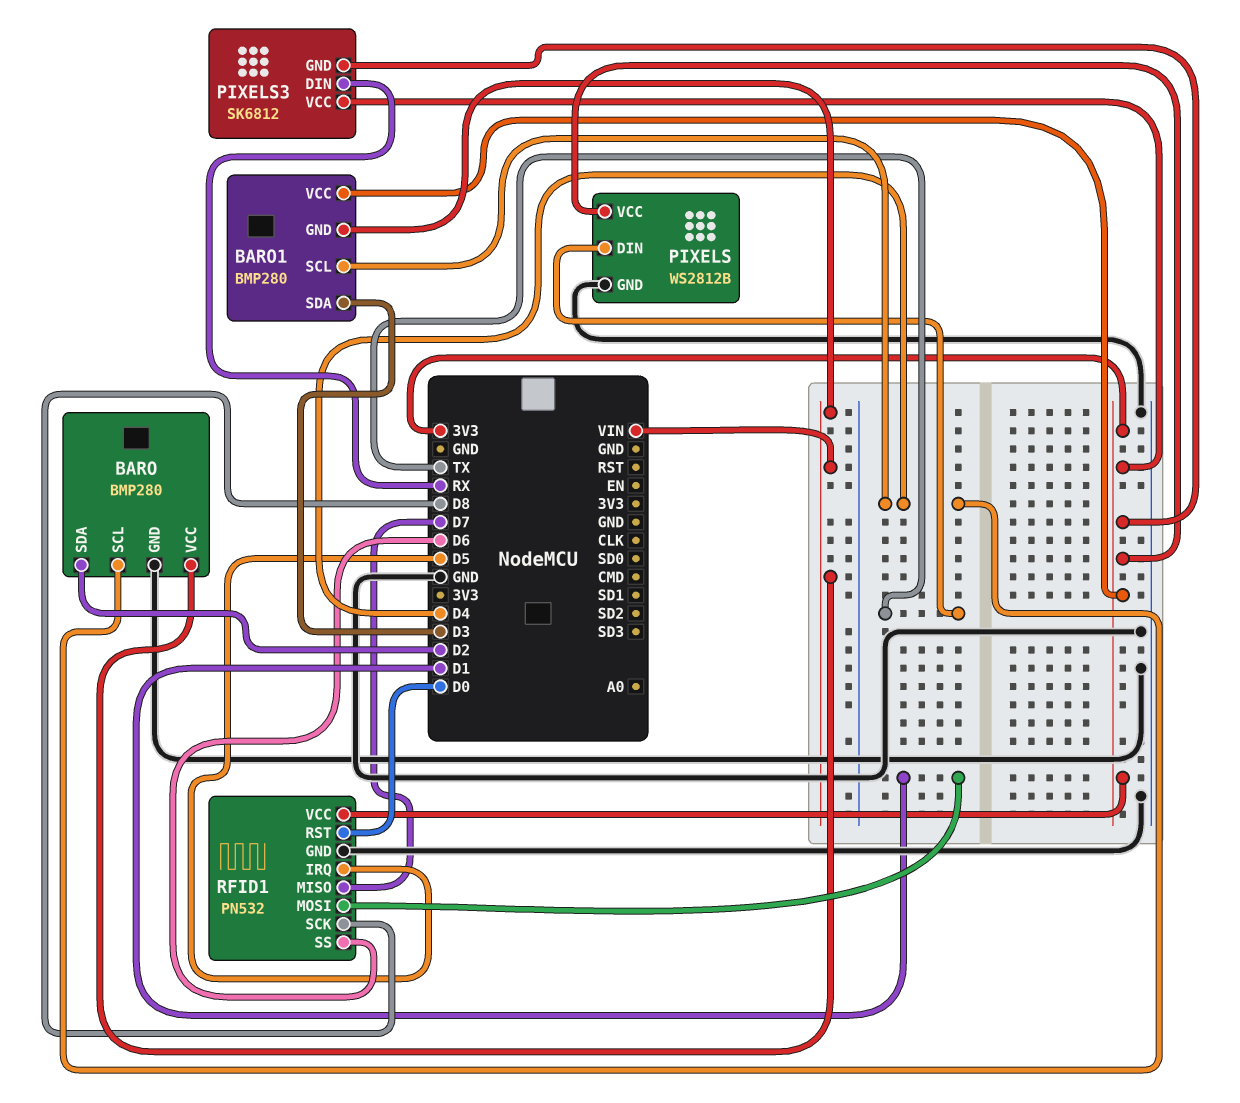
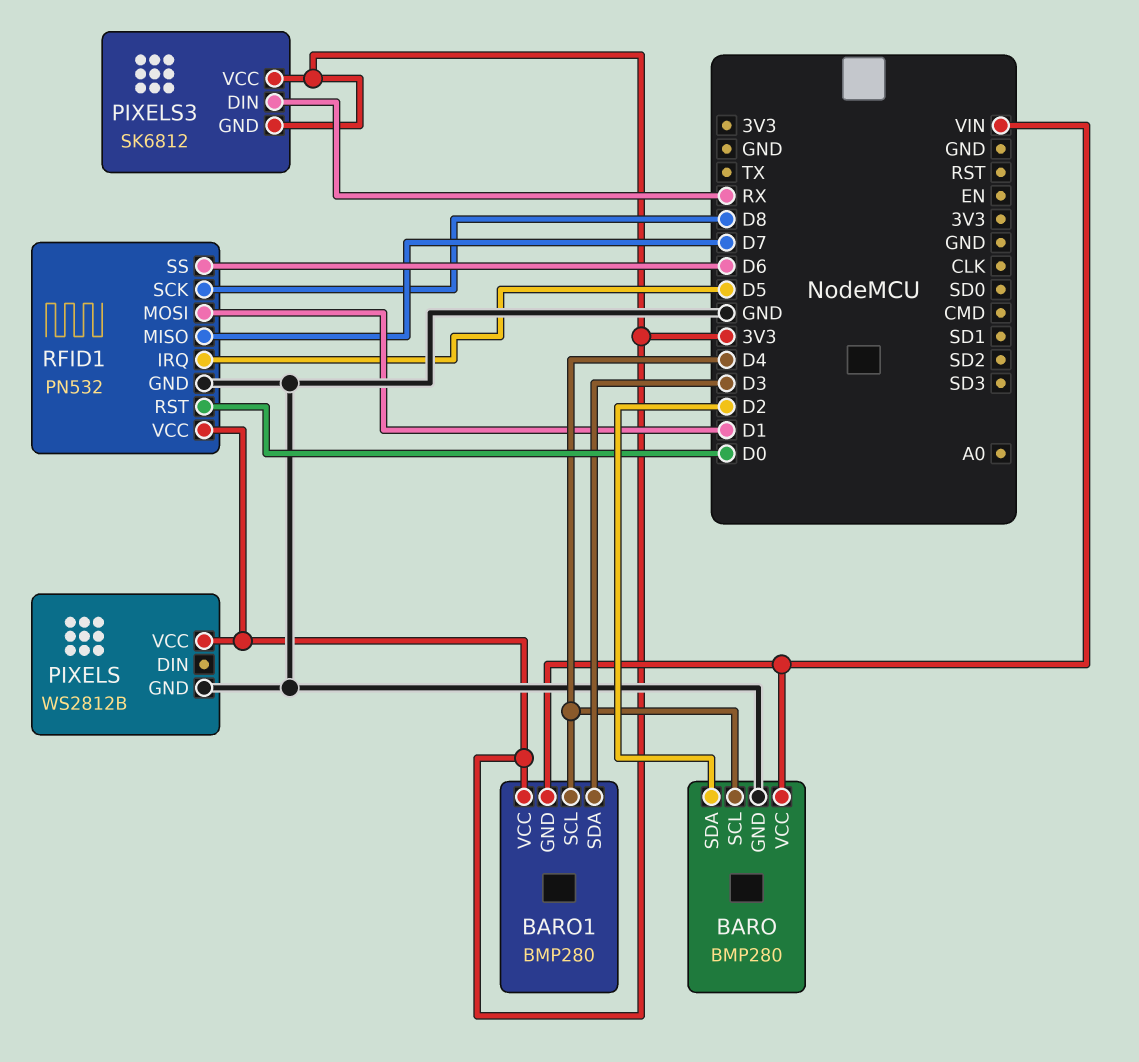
PIXELS pin DIN: TX -> none

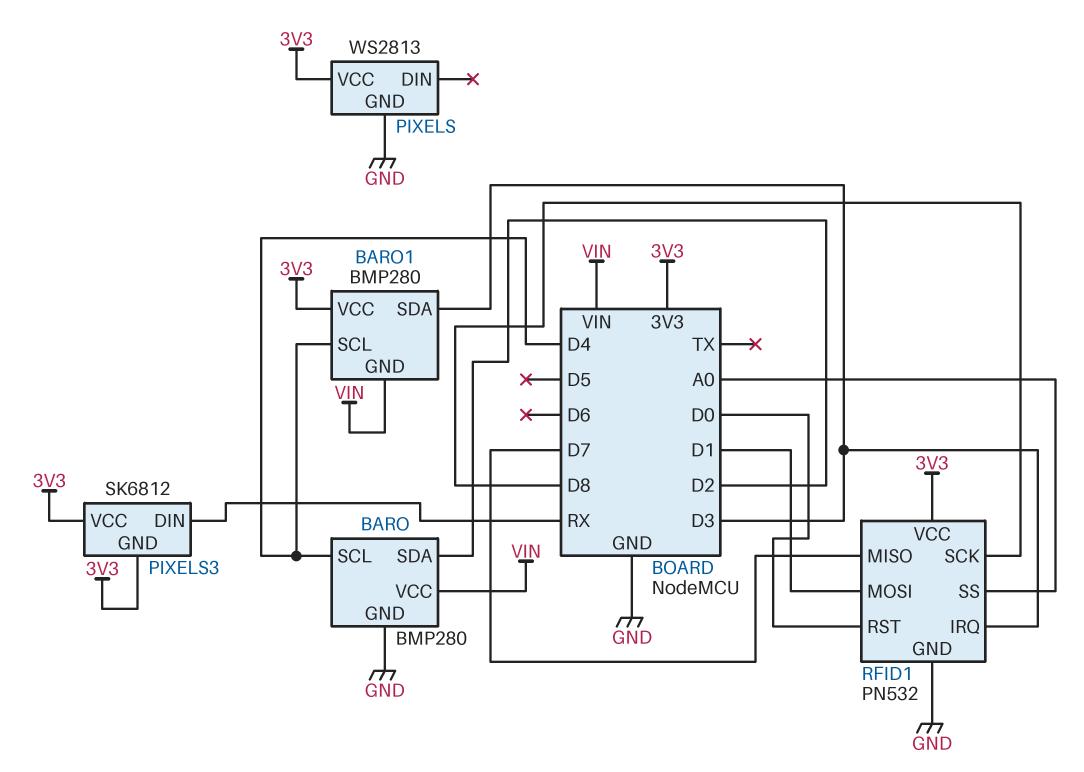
PIXELS: WS2812B -> WS2813
RFID1 pin IRQ: D5 -> D3
RFID1 pin SS: D6 -> A0

